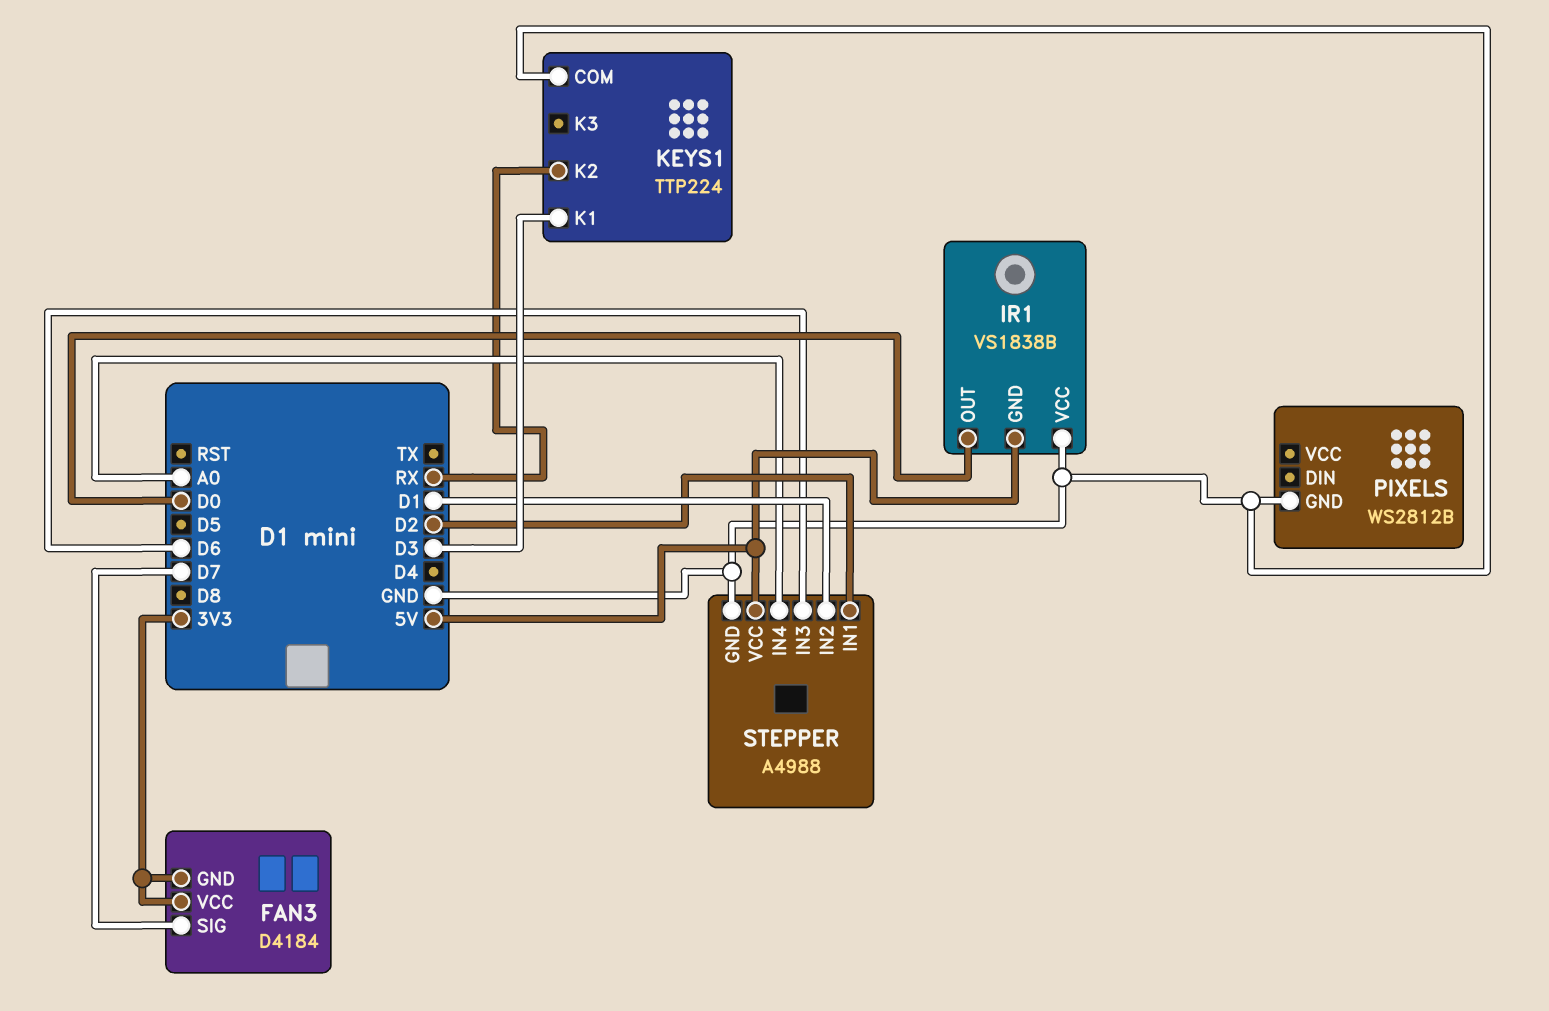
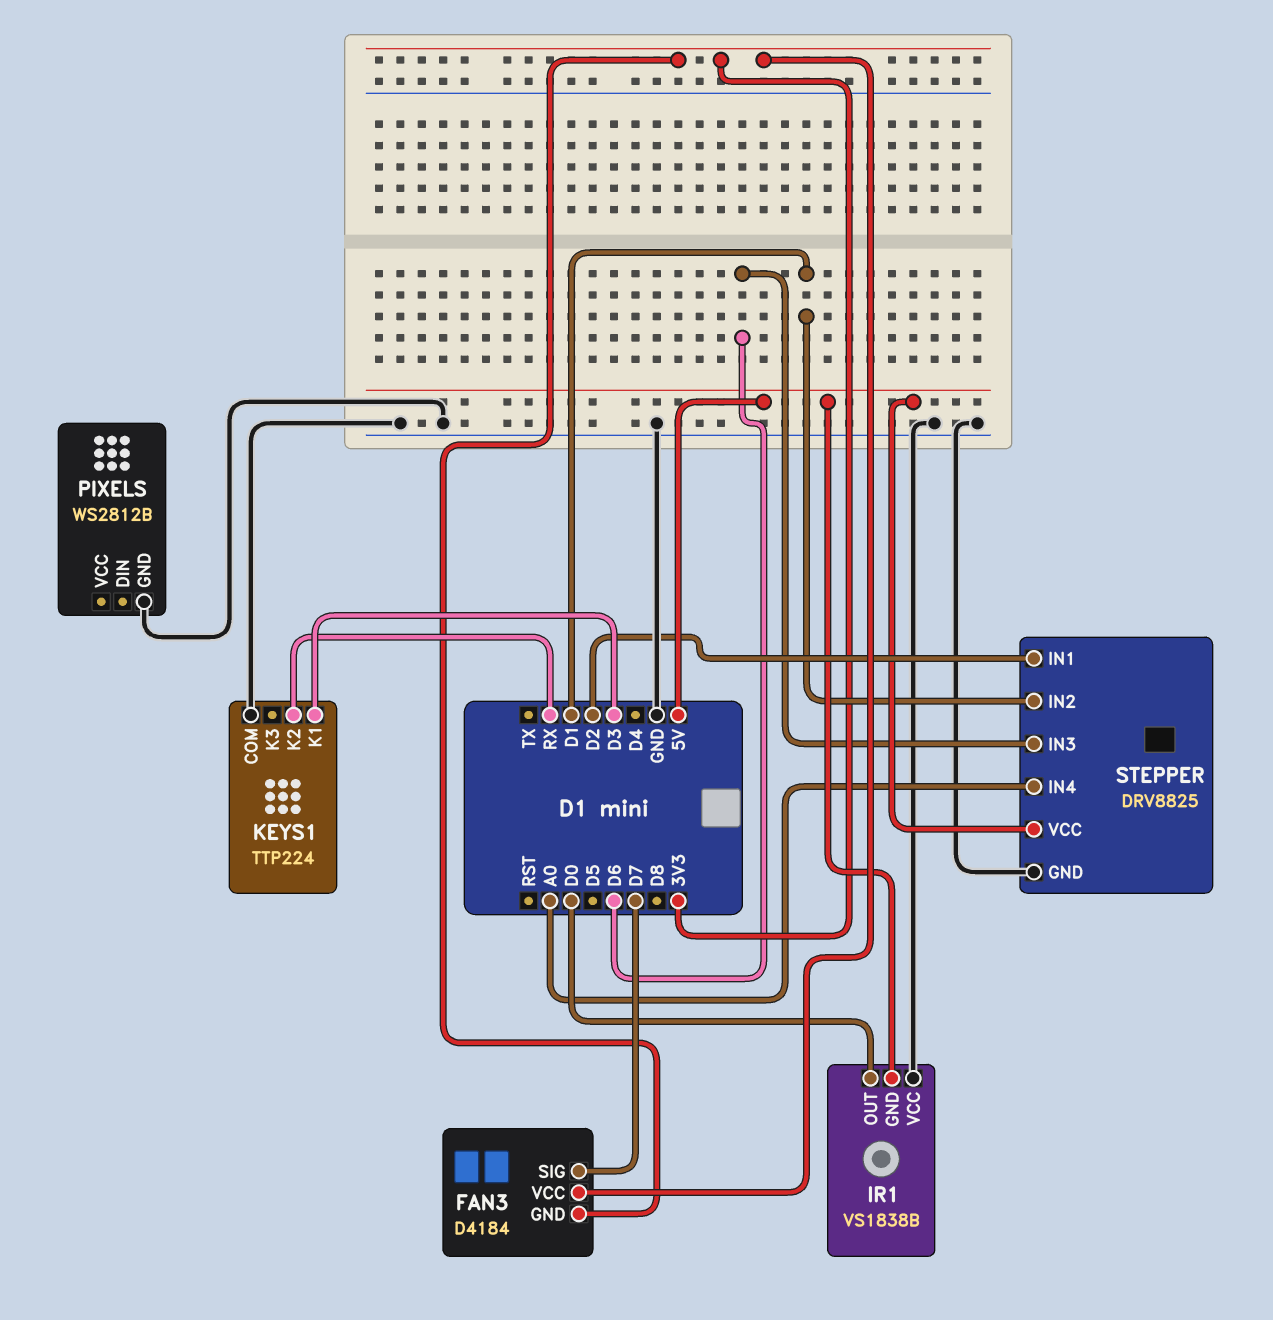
STEPPER: A4988 -> DRV8825

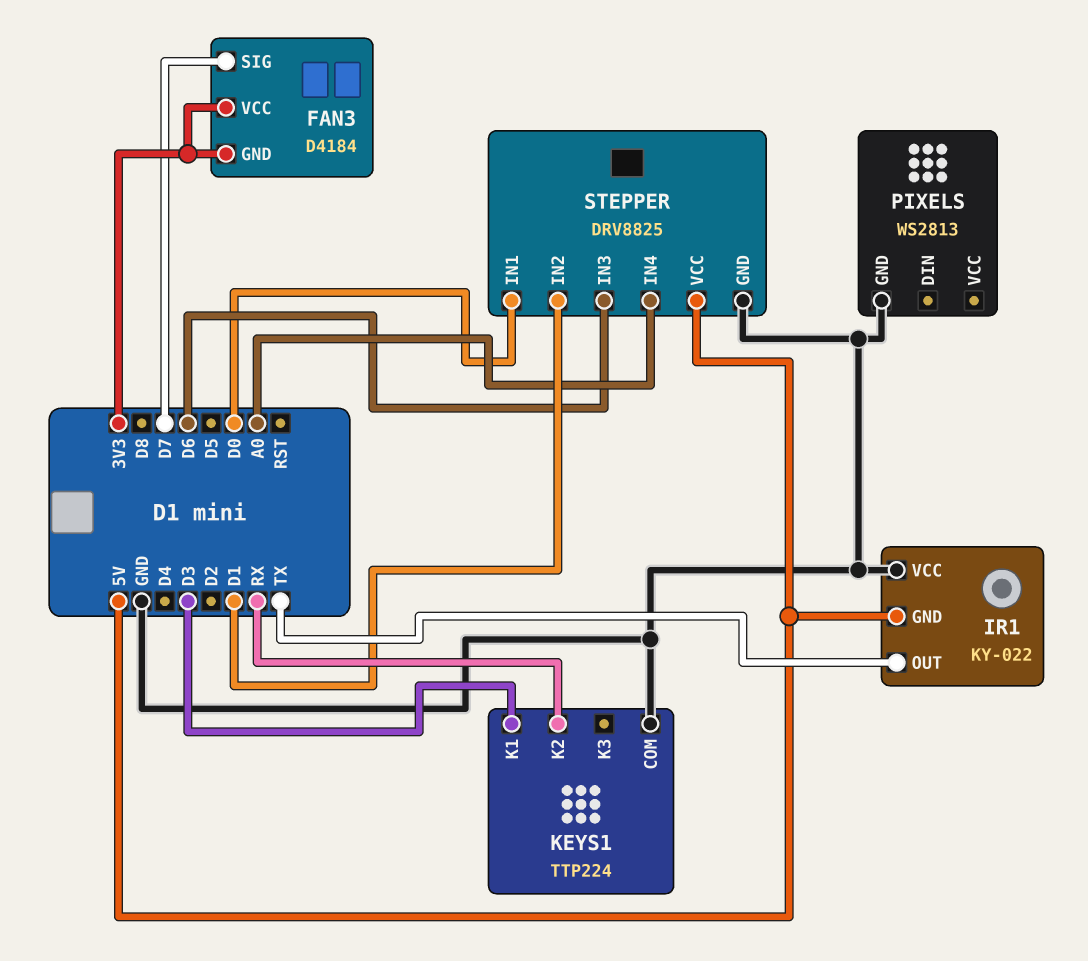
IR1: VS1838B -> KY-022
IR1 pin OUT: D0 -> TX
PIXELS: WS2812B -> WS2813
STEPPER pin IN1: D2 -> D0

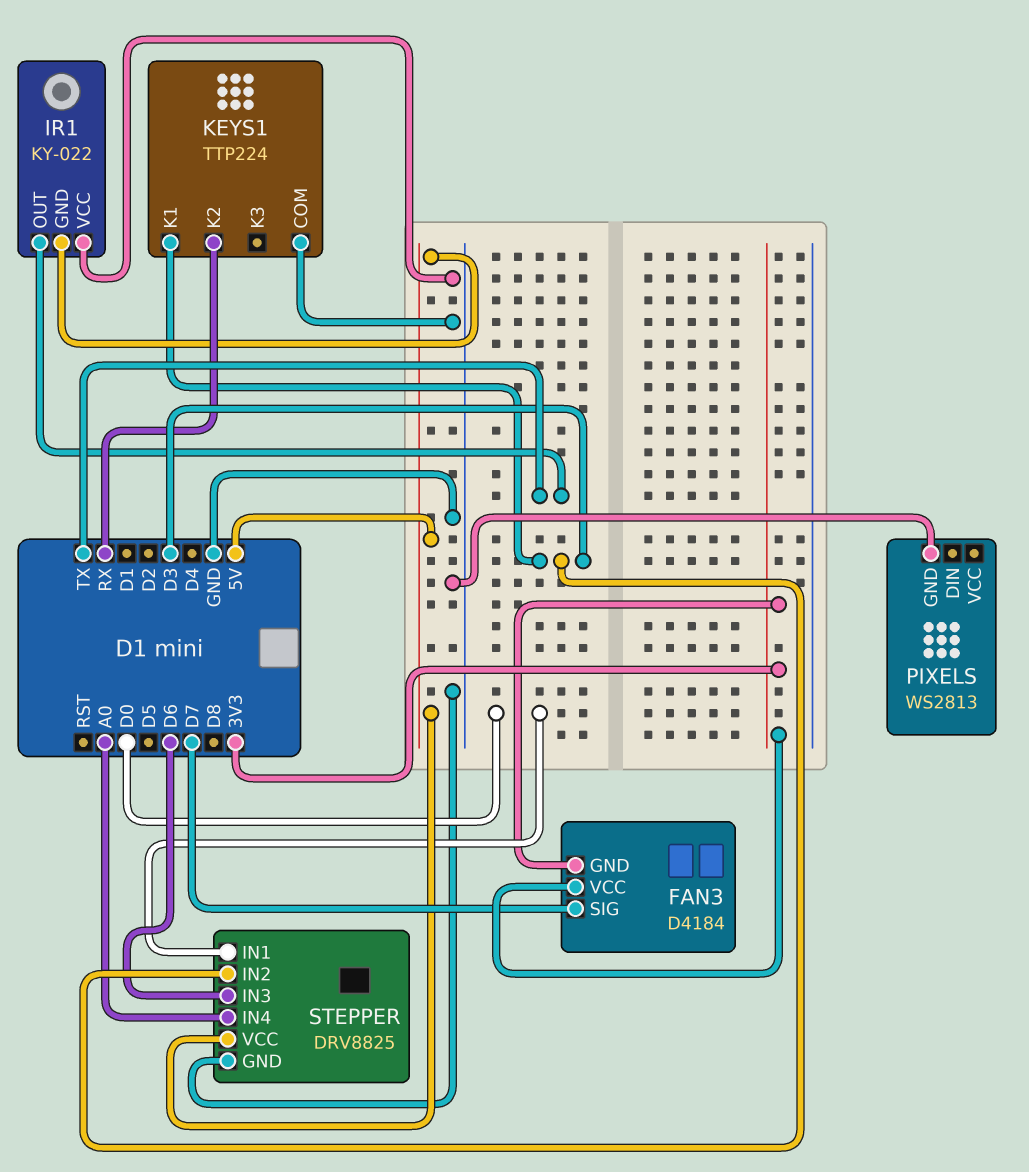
STEPPER pin IN2: D1 -> D3

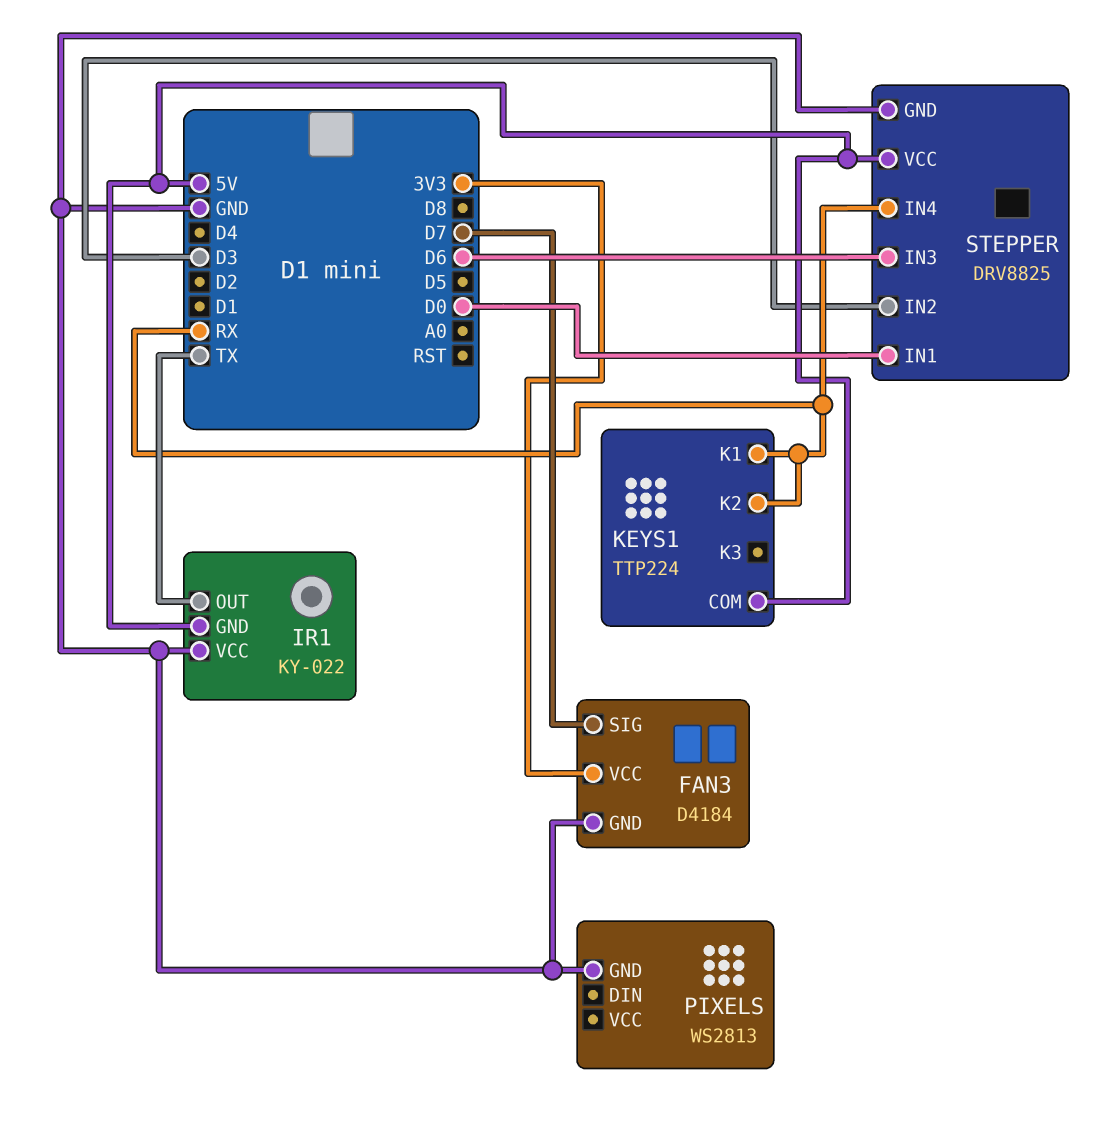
FAN3 pin GND: 3V3 -> GND
KEYS1 pin COM: GND -> 5V
KEYS1 pin K1: D3 -> RX
STEPPER pin IN4: A0 -> RX

